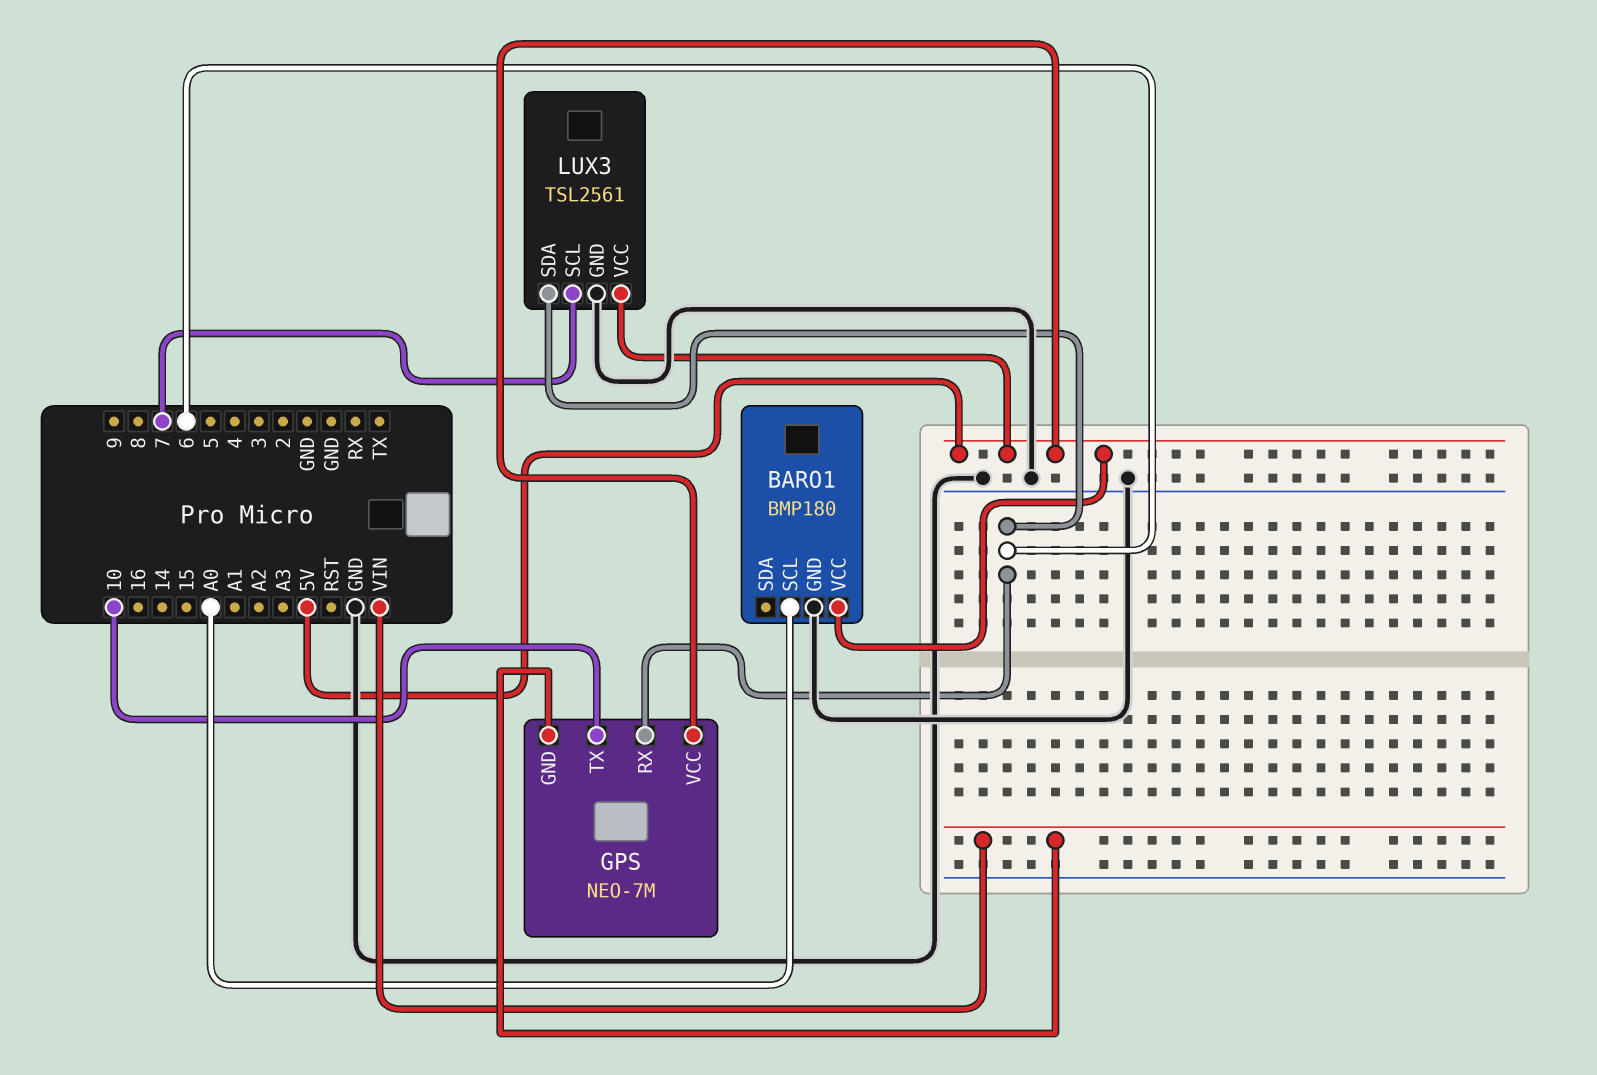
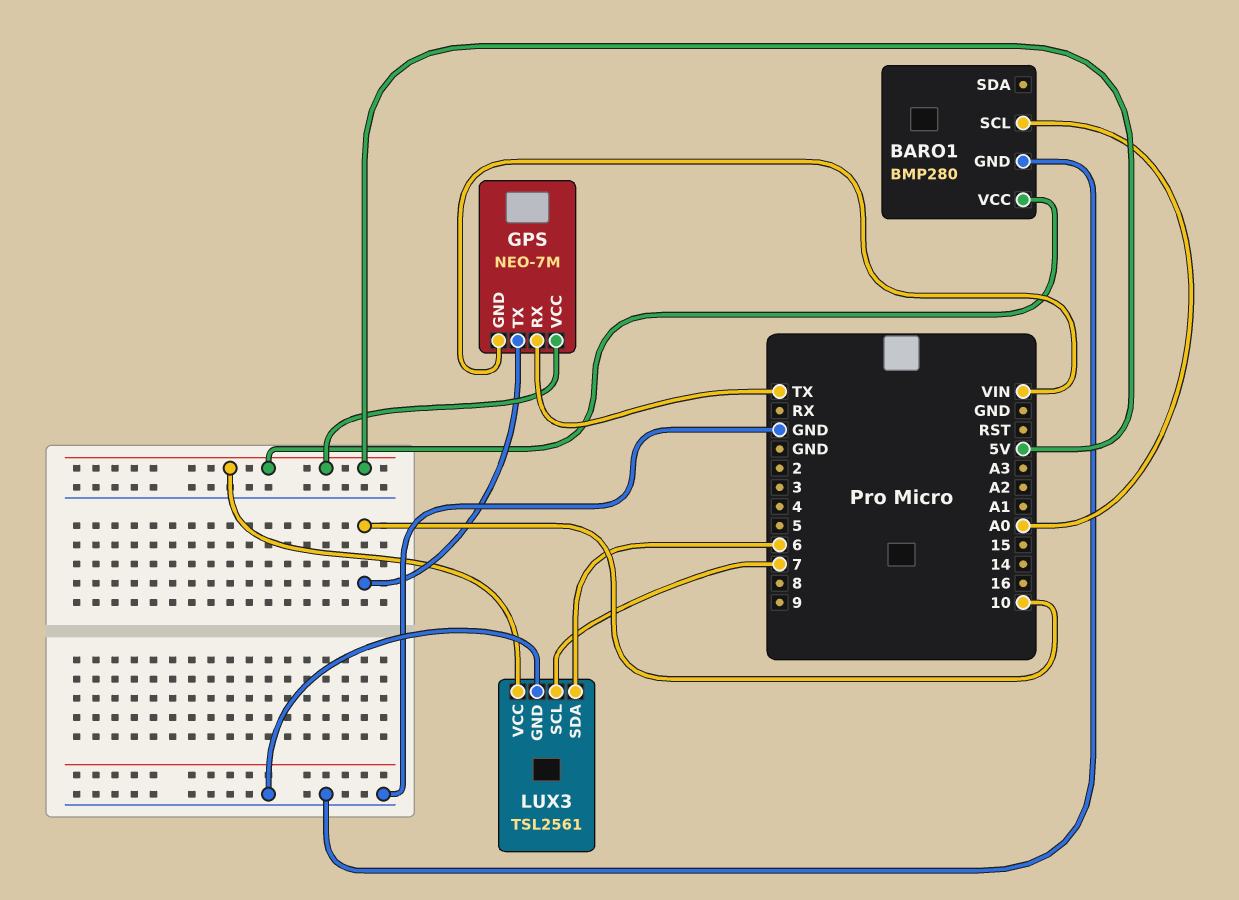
BARO1: BMP180 -> BMP280
GPS pin RX: 6 -> TX

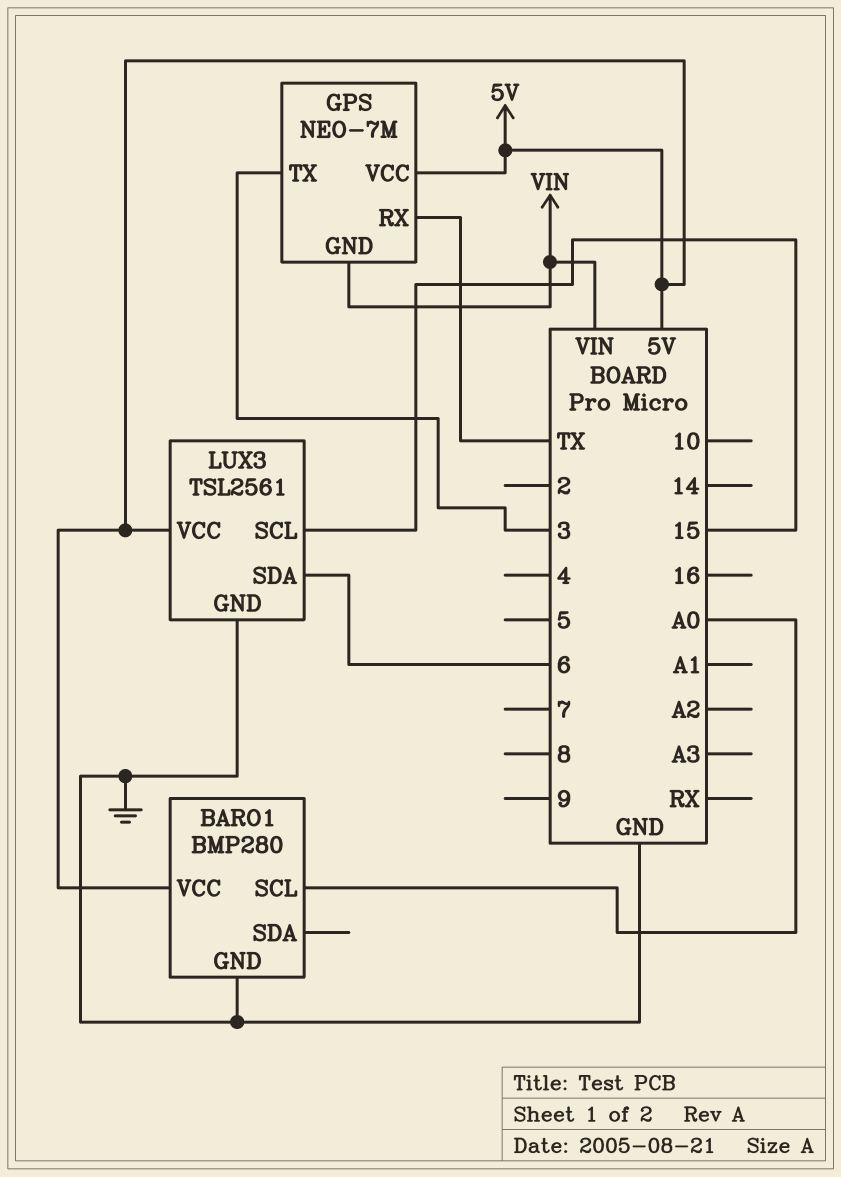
GPS pin TX: 10 -> 3
LUX3 pin SCL: 7 -> 15

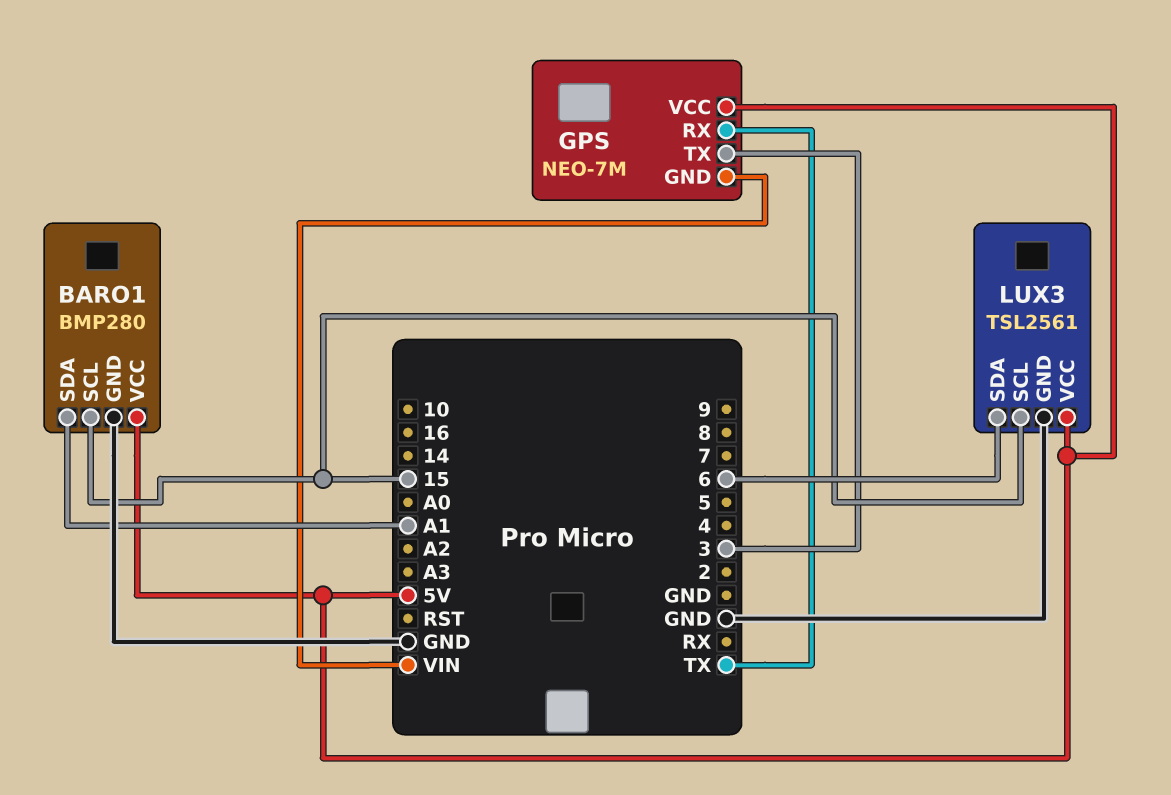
BARO1 pin SCL: A0 -> 15
BARO1 pin SDA: none -> A1

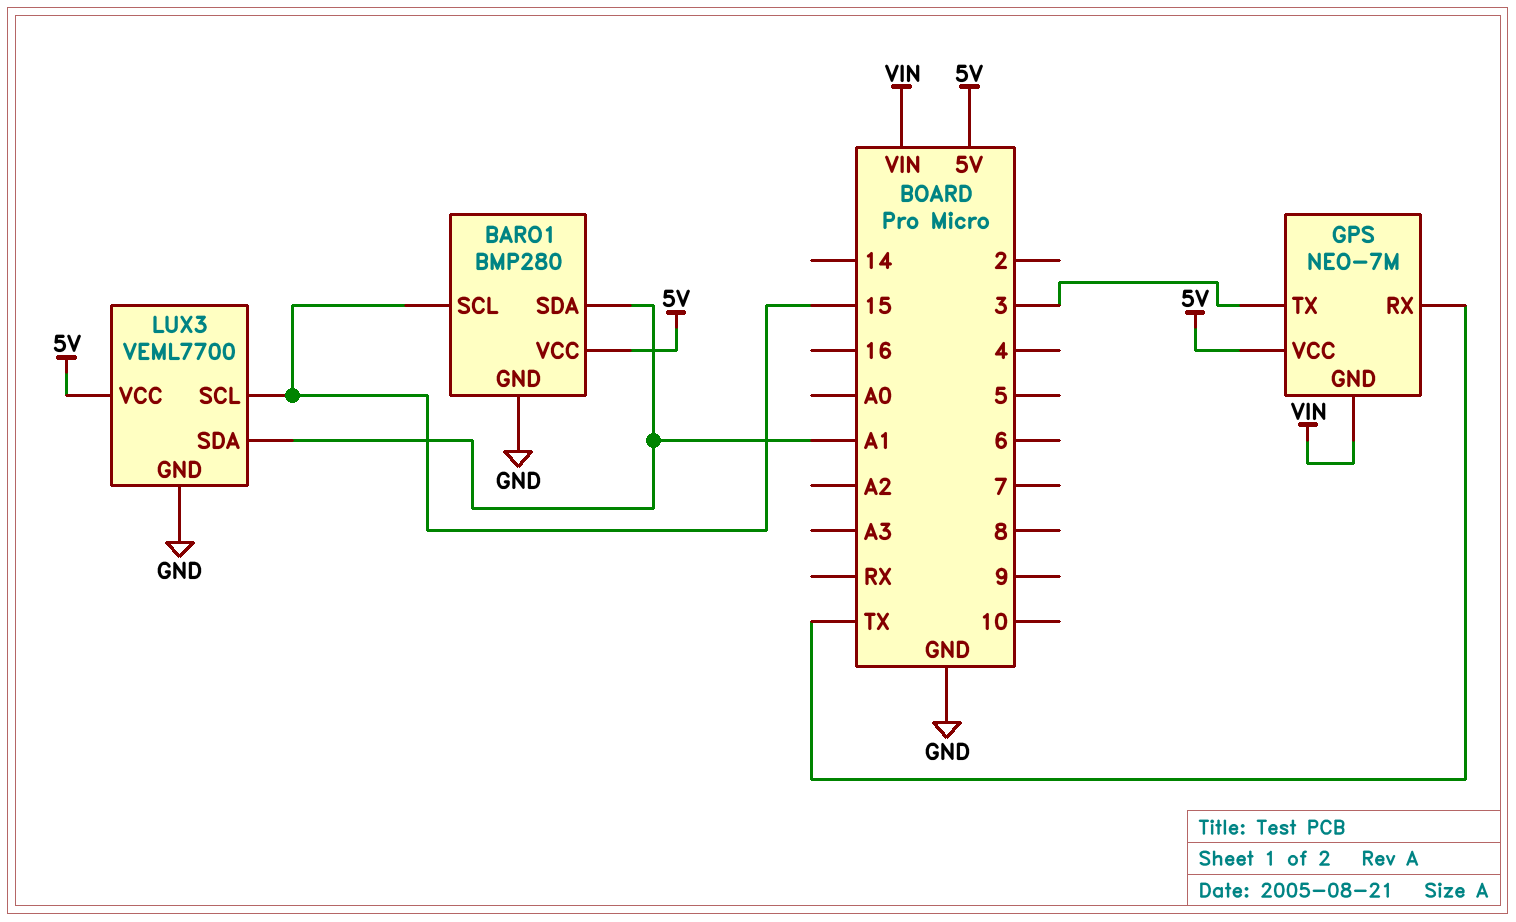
LUX3: TSL2561 -> VEML7700
LUX3 pin SDA: 6 -> A1

